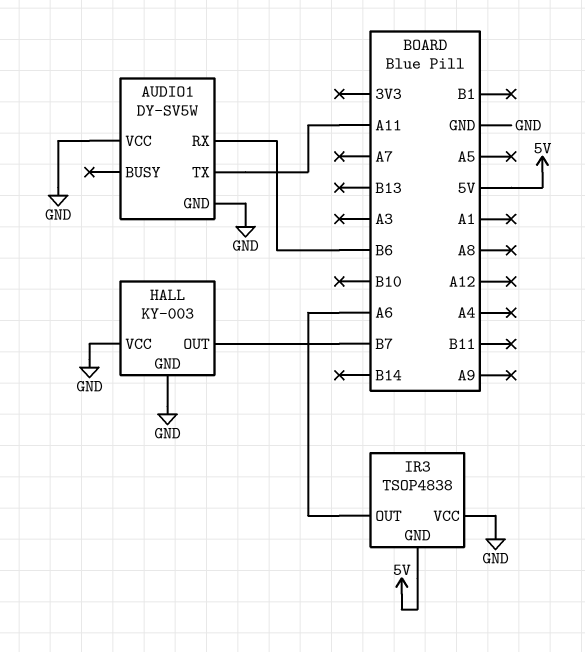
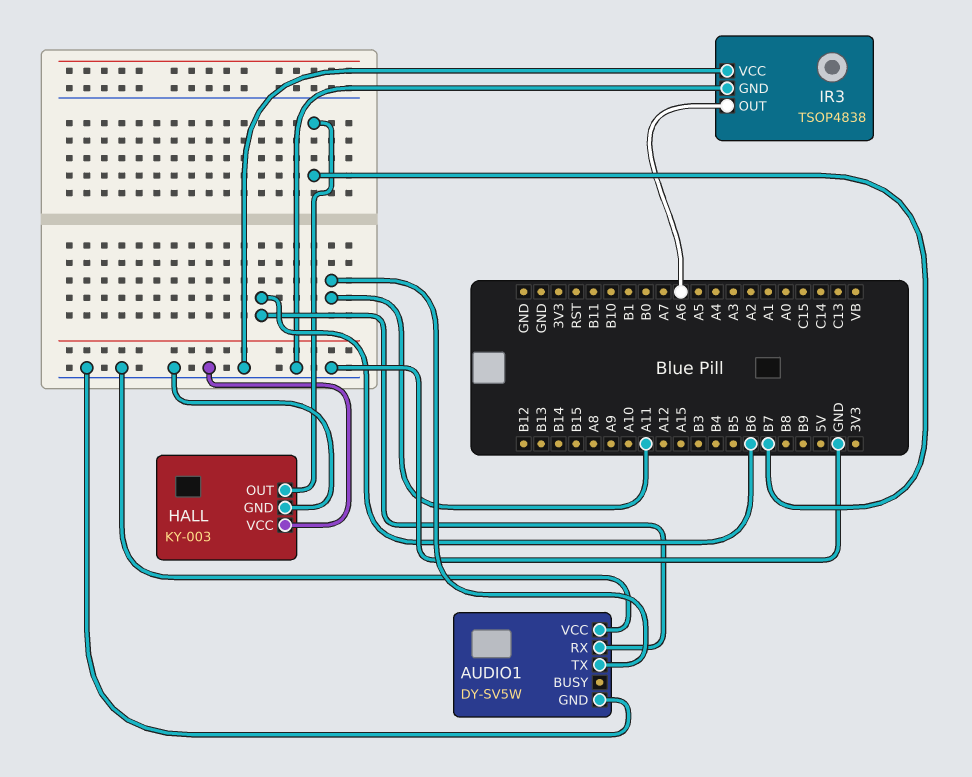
IR3 pin GND: 5V -> GND

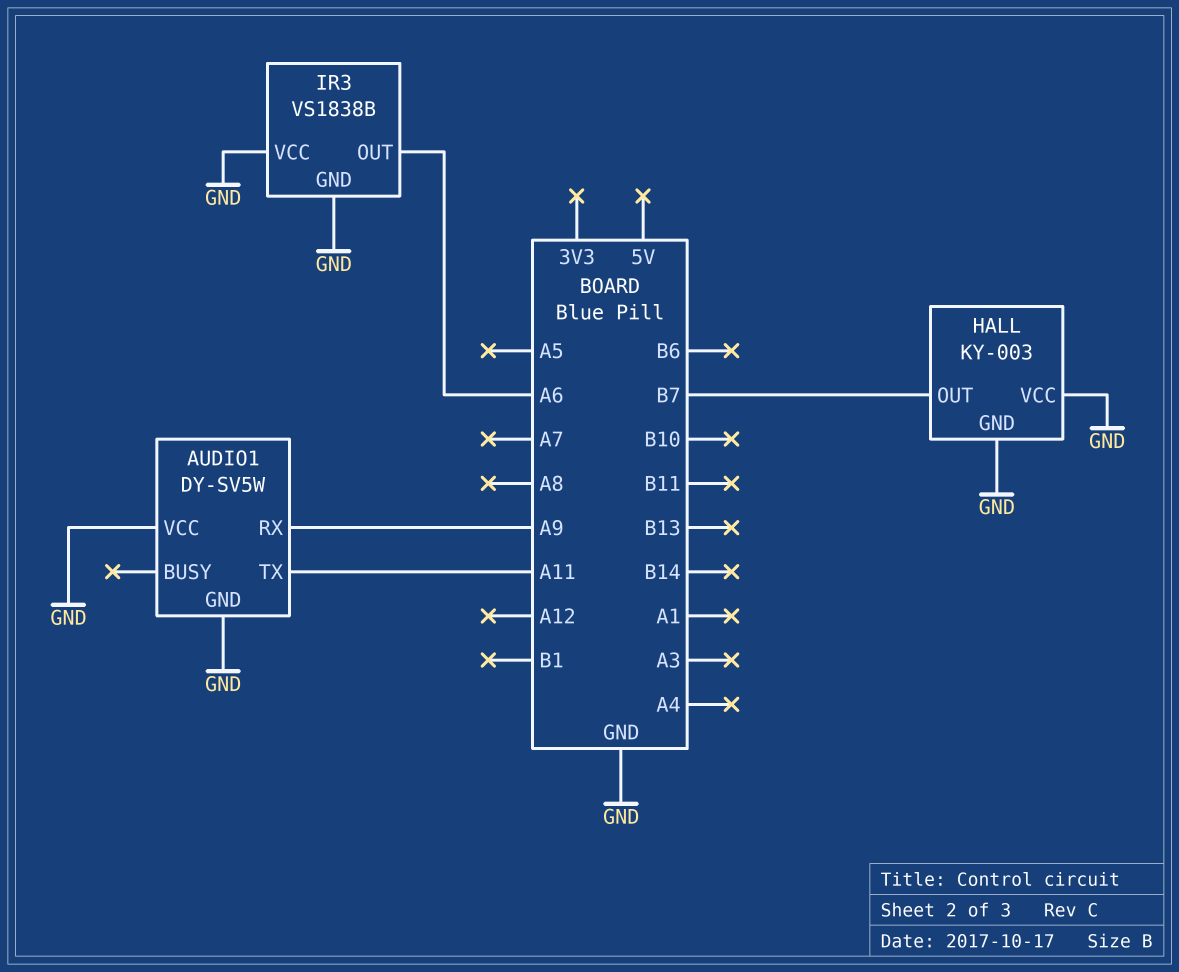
AUDIO1 pin RX: B6 -> A9
IR3: TSOP4838 -> VS1838B

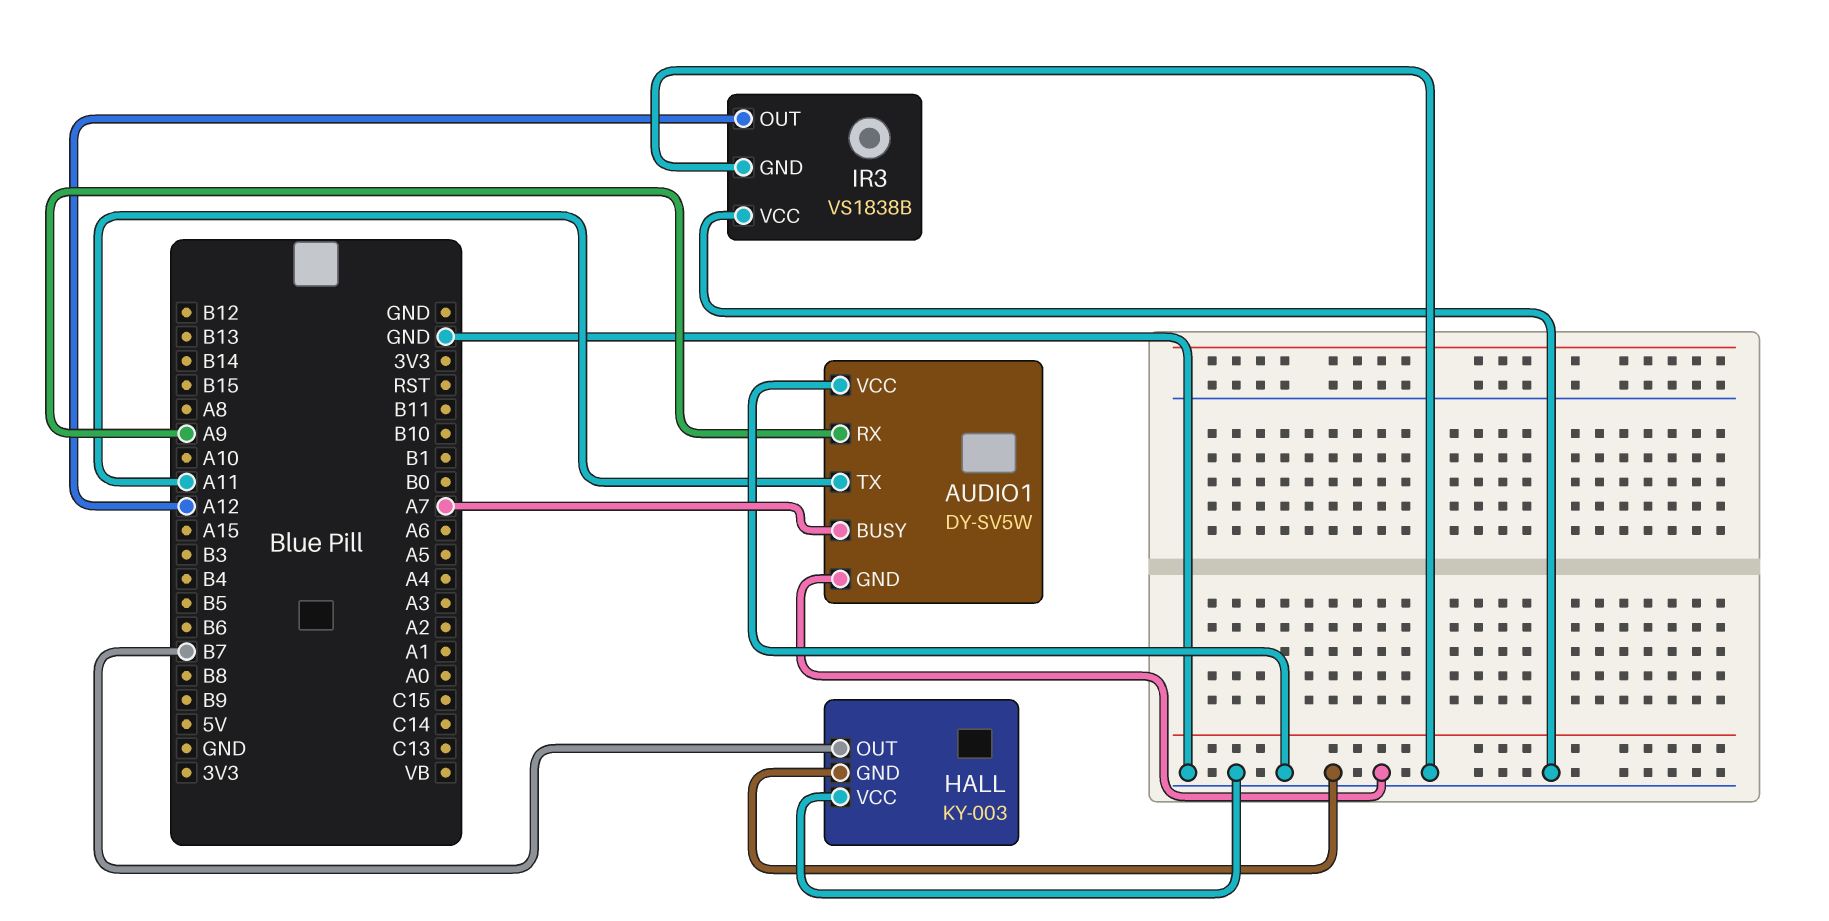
AUDIO1 pin BUSY: none -> A7
IR3 pin OUT: A6 -> A12

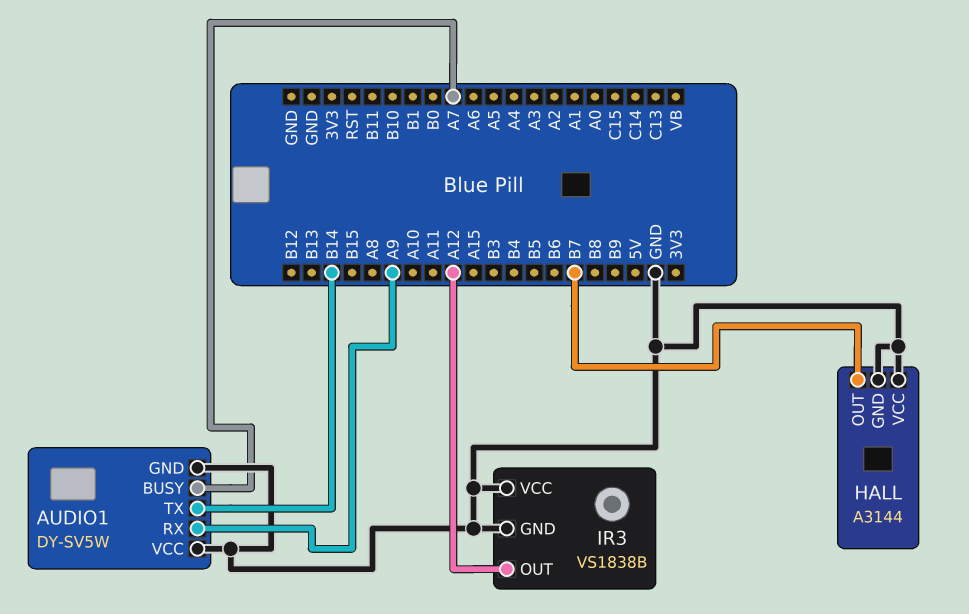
AUDIO1 pin TX: A11 -> B14
HALL: KY-003 -> A3144

